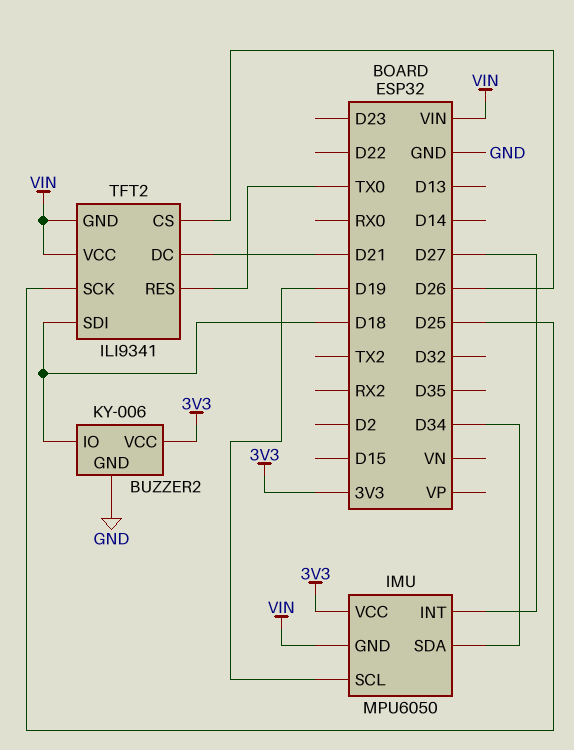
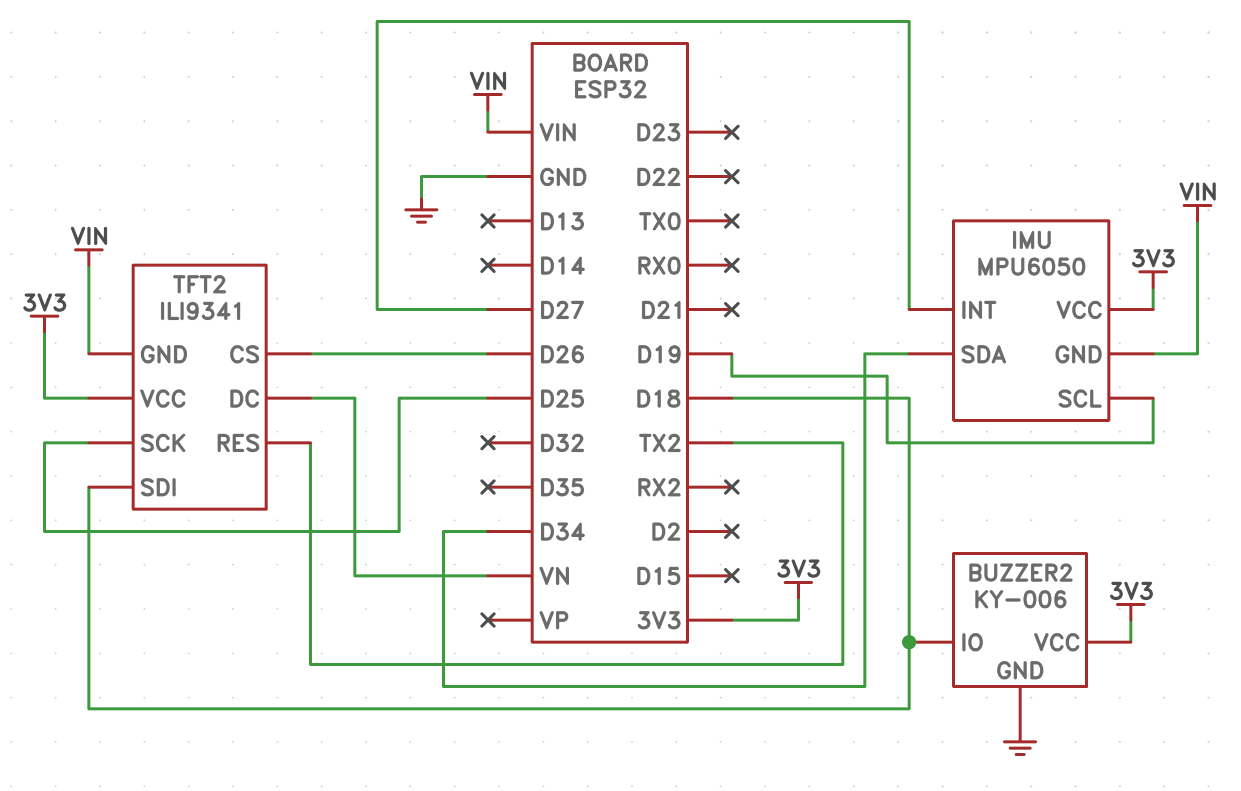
TFT2 pin DC: D21 -> VN
TFT2 pin RES: TX0 -> TX2
TFT2 pin VCC: VIN -> 3V3

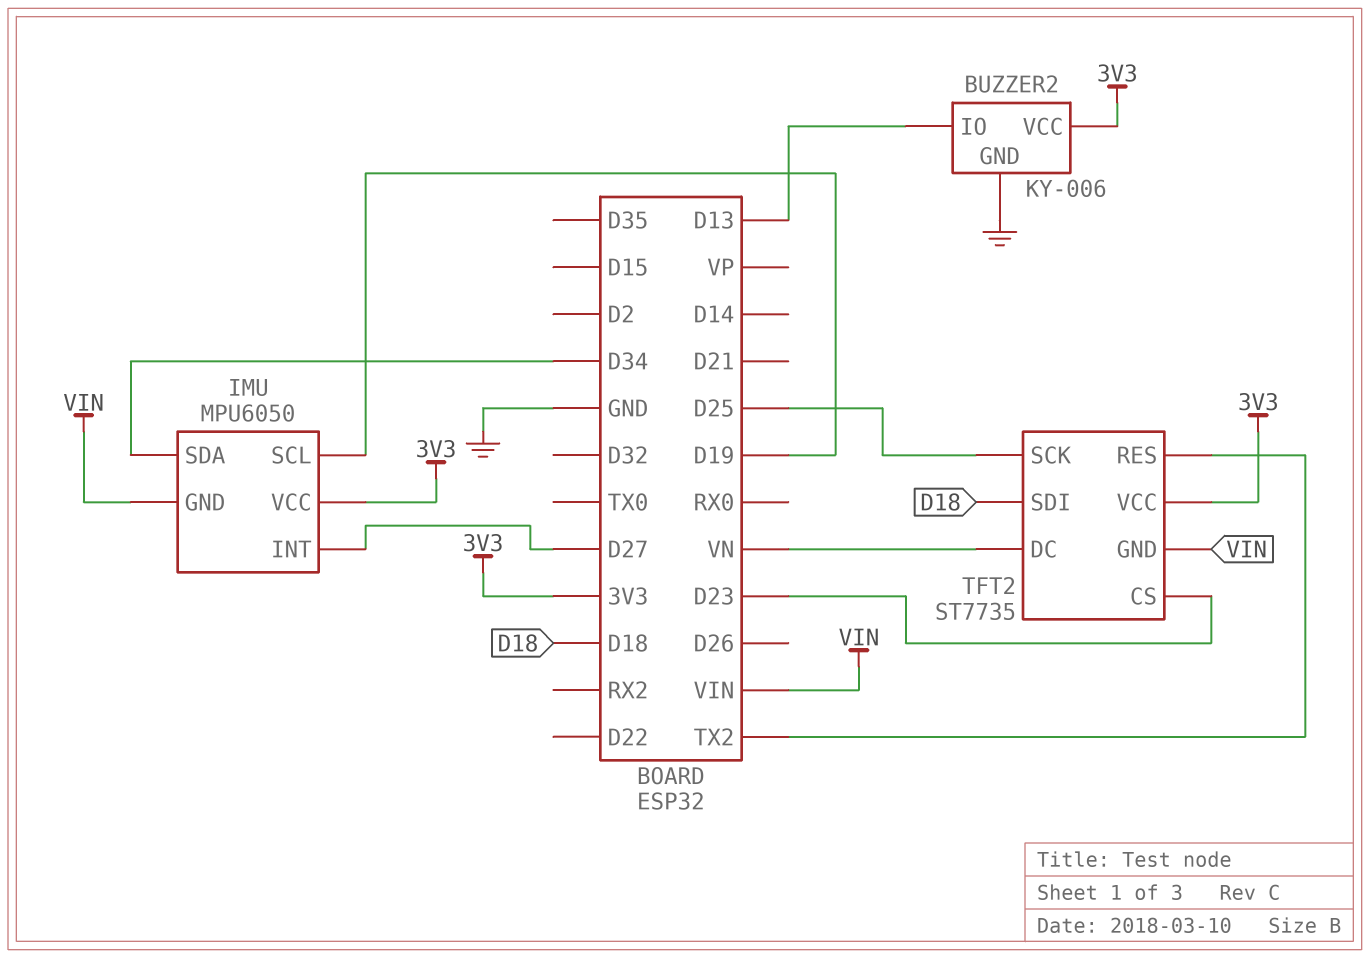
BUZZER2 pin IO: D18 -> D13
TFT2: ILI9341 -> ST7735
TFT2 pin CS: D26 -> D23

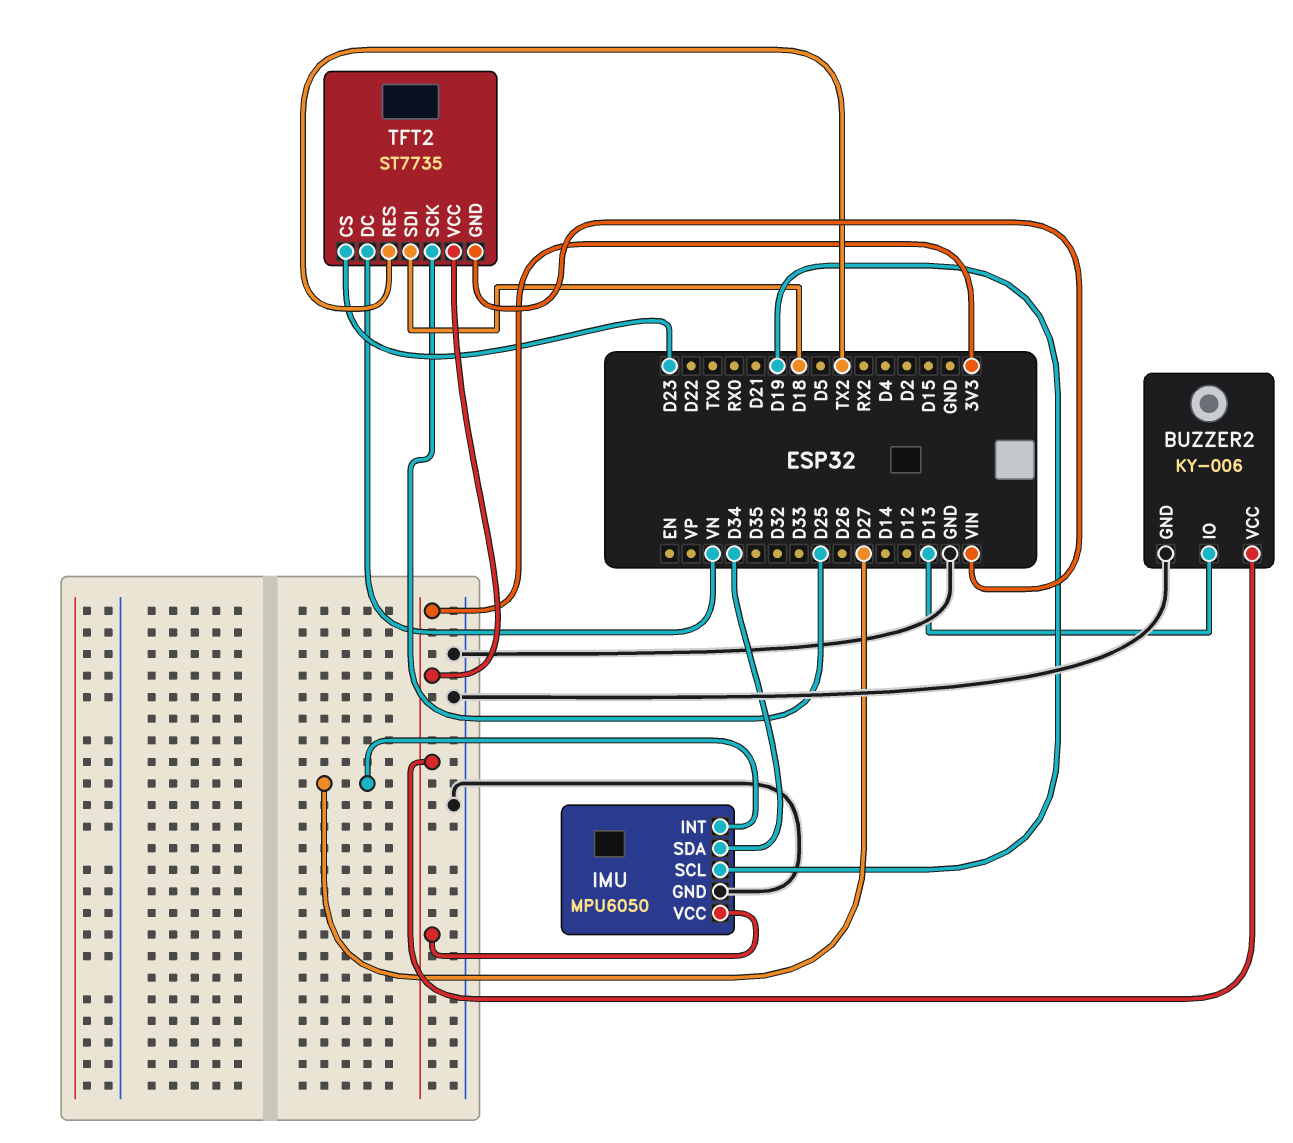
IMU pin GND: VIN -> GND

